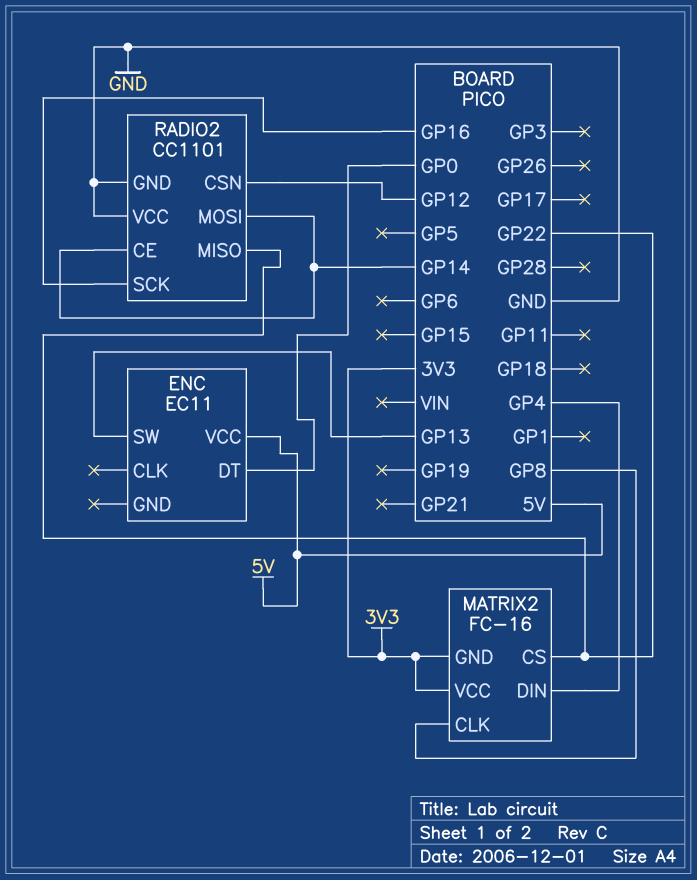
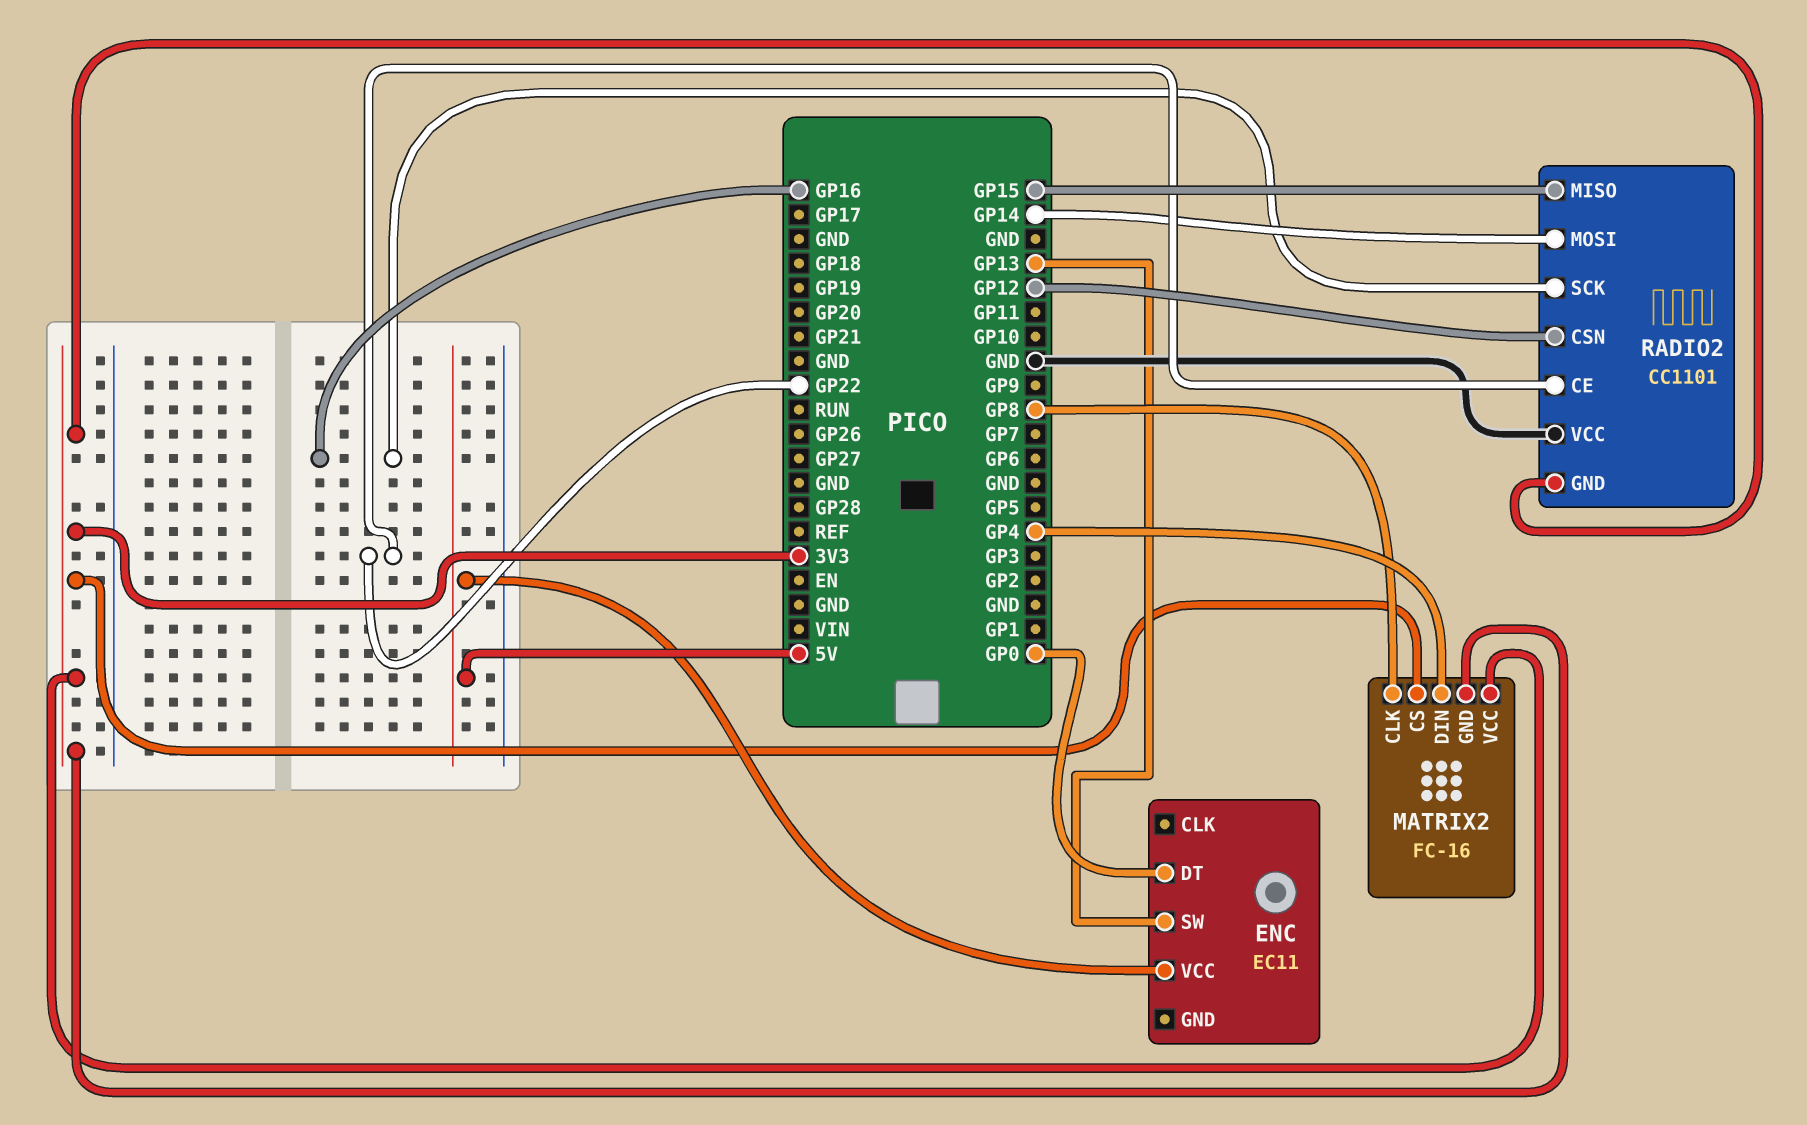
MATRIX2 pin CS: GP22 -> 3V3
RADIO2 pin CE: GP14 -> GP22
RADIO2 pin GND: GND -> 3V3
RADIO2 pin MISO: GP22 -> GP15

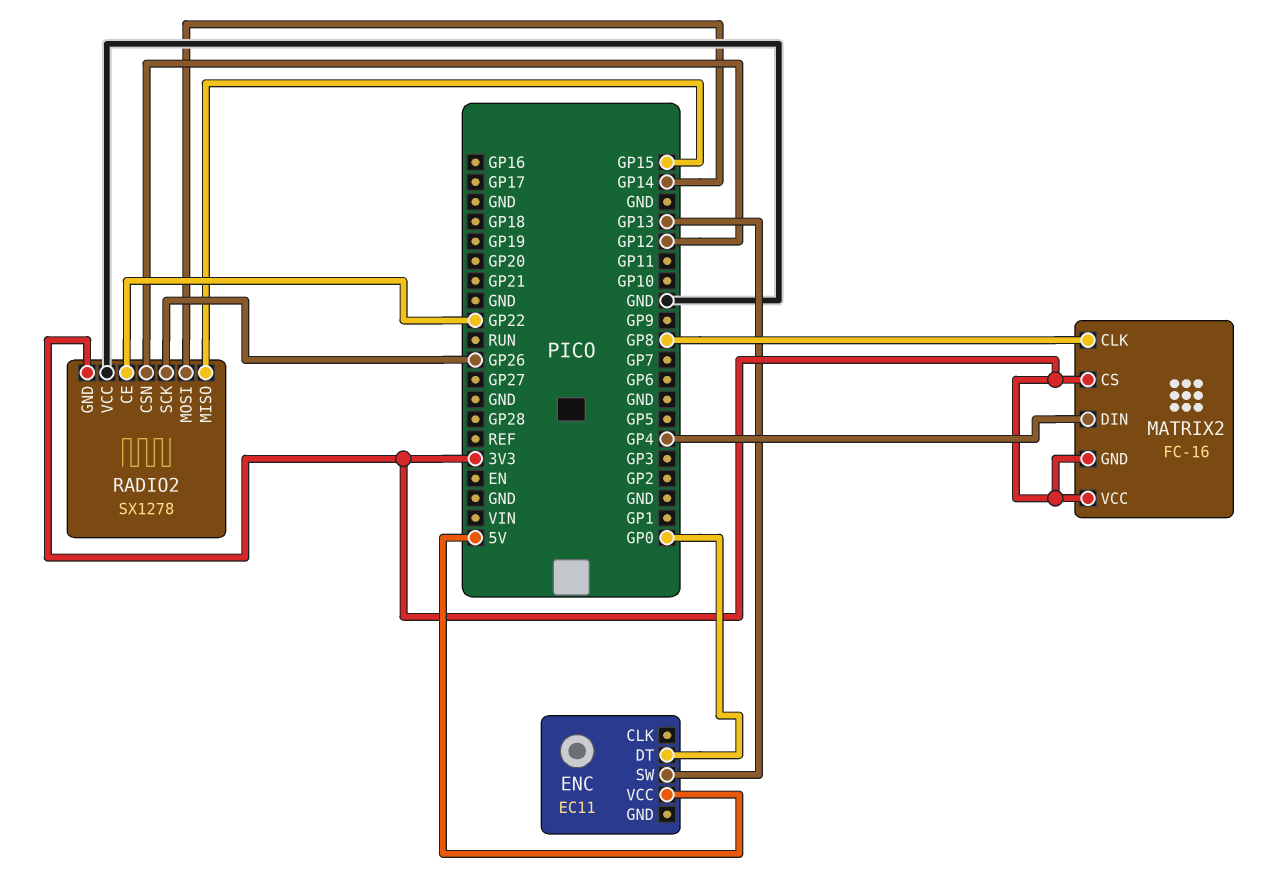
RADIO2: CC1101 -> SX1278
RADIO2 pin SCK: GP16 -> GP26

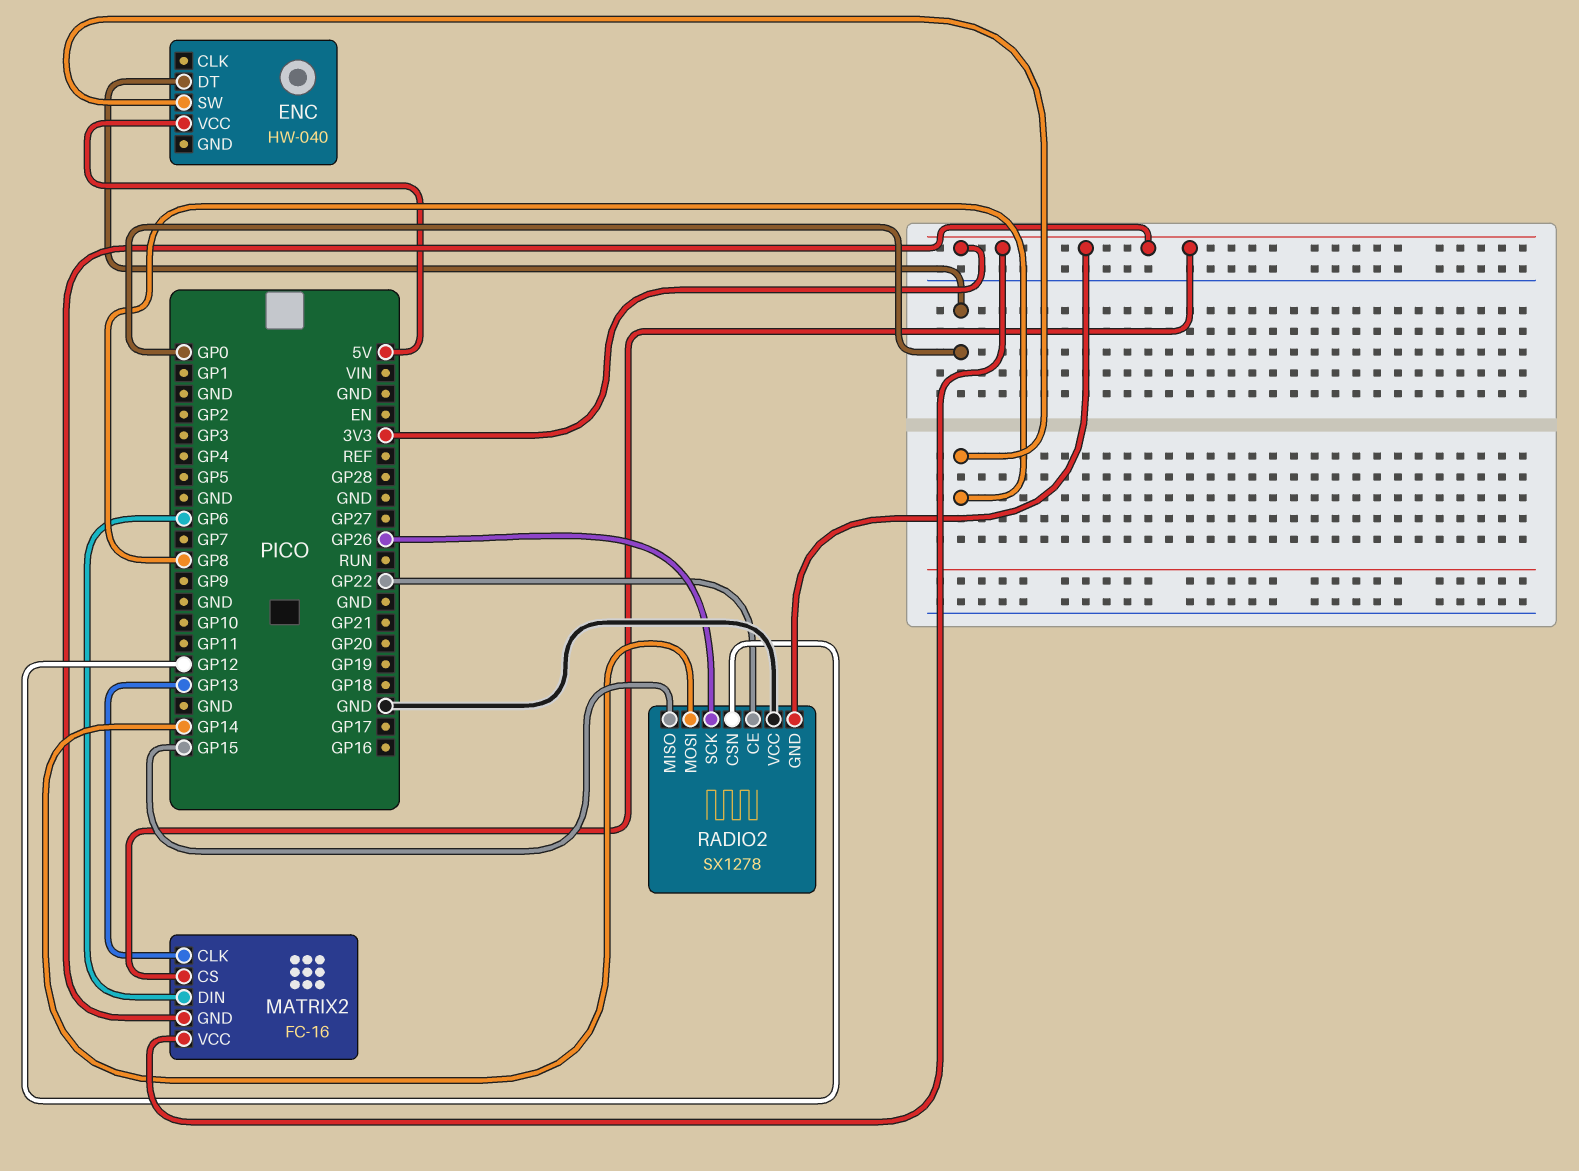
ENC: EC11 -> HW-040
ENC pin SW: GP13 -> GP8
MATRIX2 pin CLK: GP8 -> GP13
MATRIX2 pin DIN: GP4 -> GP6

